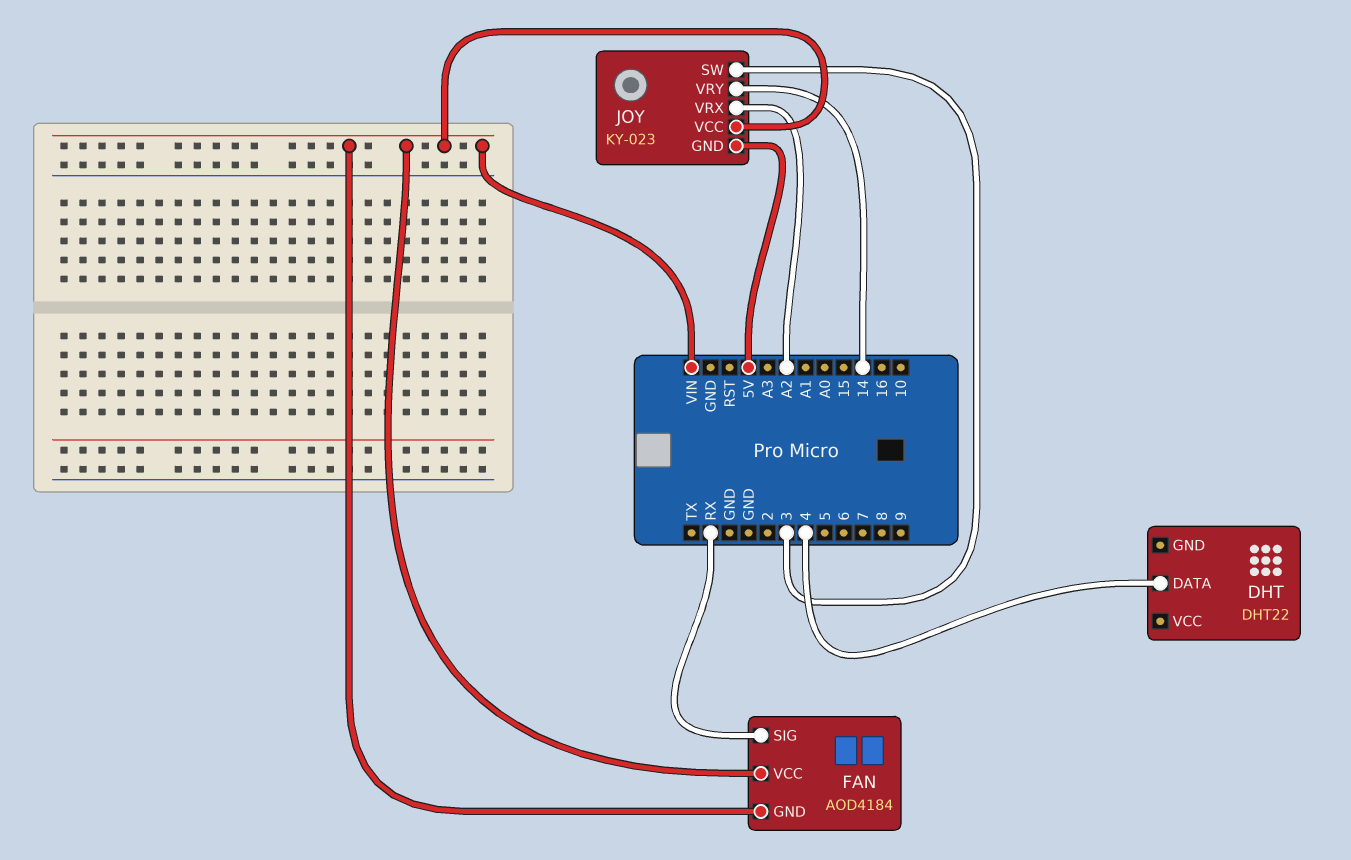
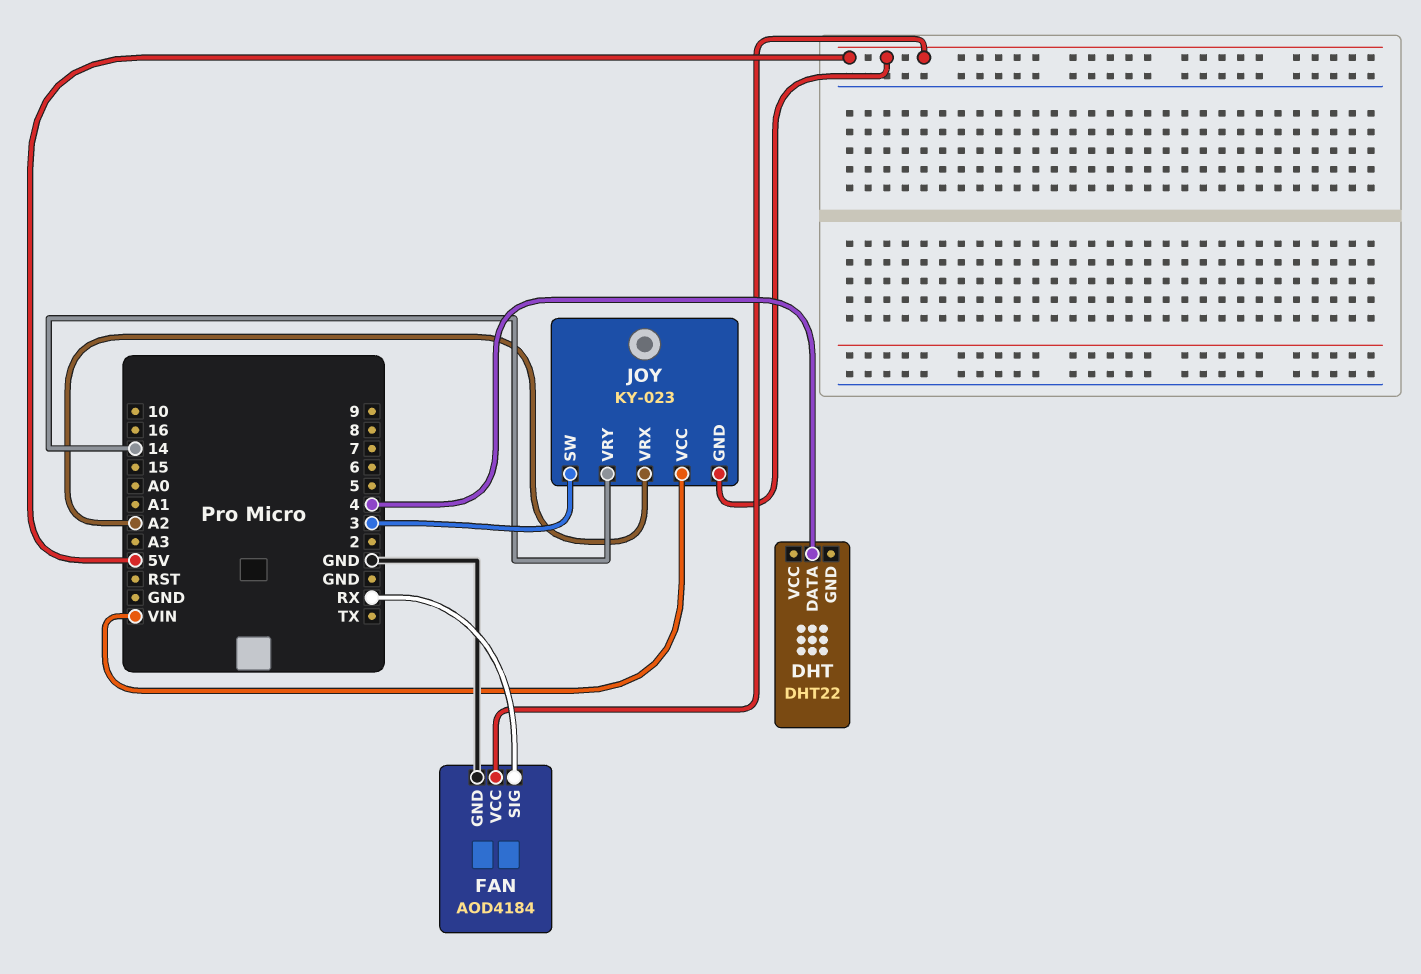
FAN pin GND: VIN -> GND
FAN pin VCC: VIN -> 5V

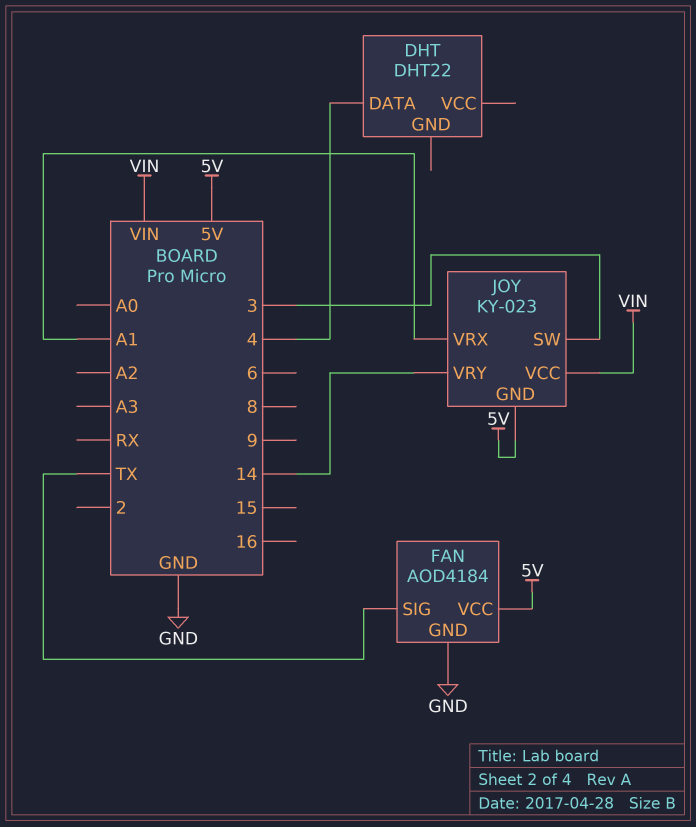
FAN pin SIG: RX -> TX
JOY pin VRX: A2 -> A1

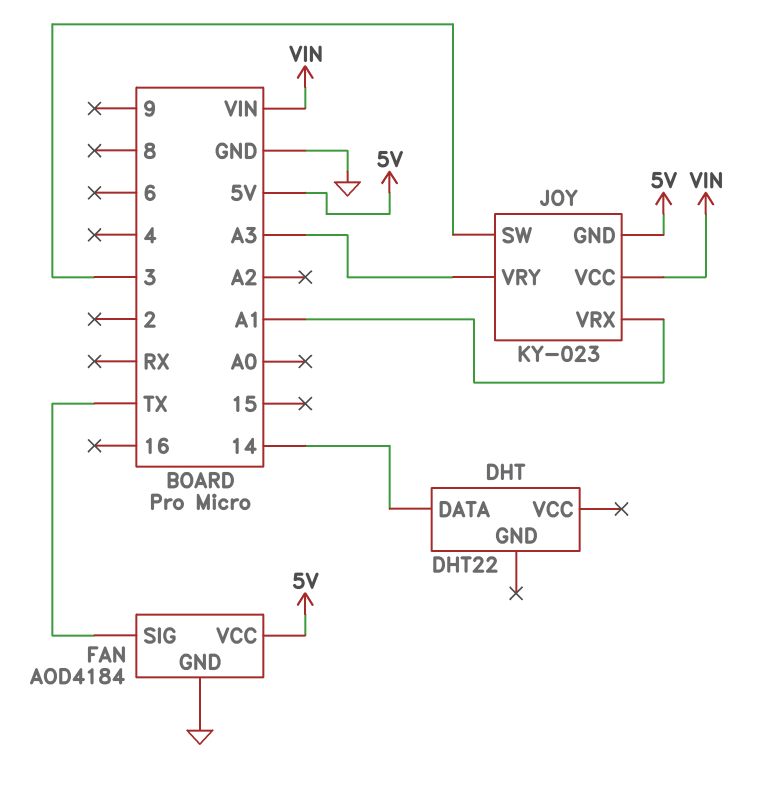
DHT pin DATA: 4 -> 14
JOY pin VRY: 14 -> A3

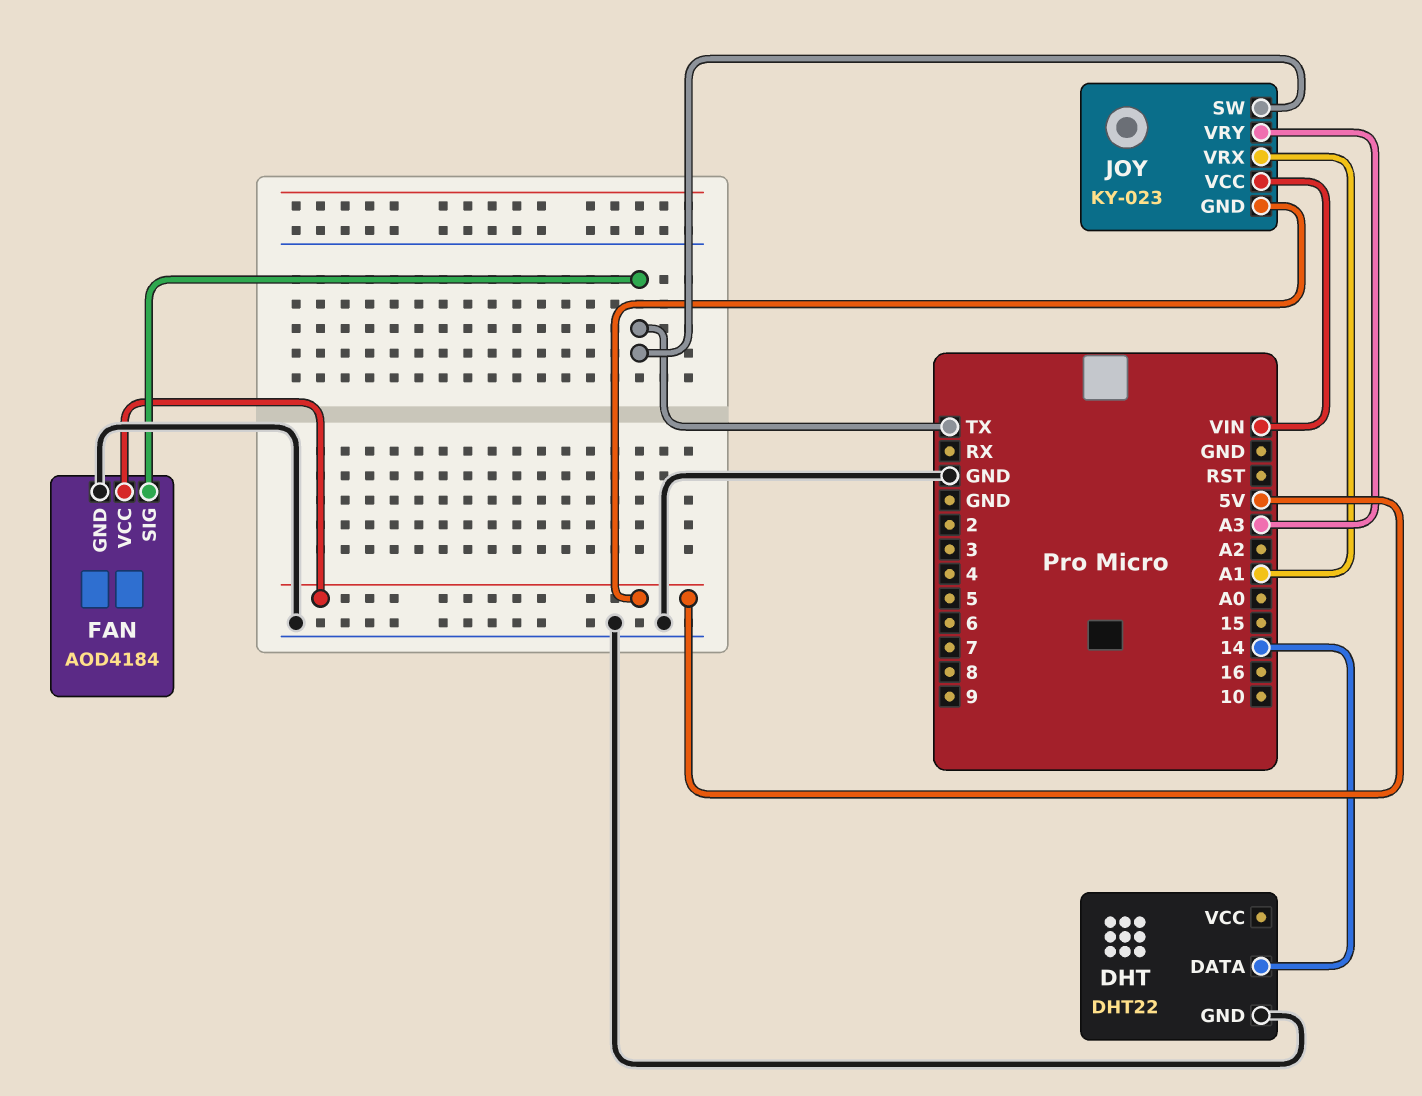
DHT pin GND: none -> GND
JOY pin SW: 3 -> TX

